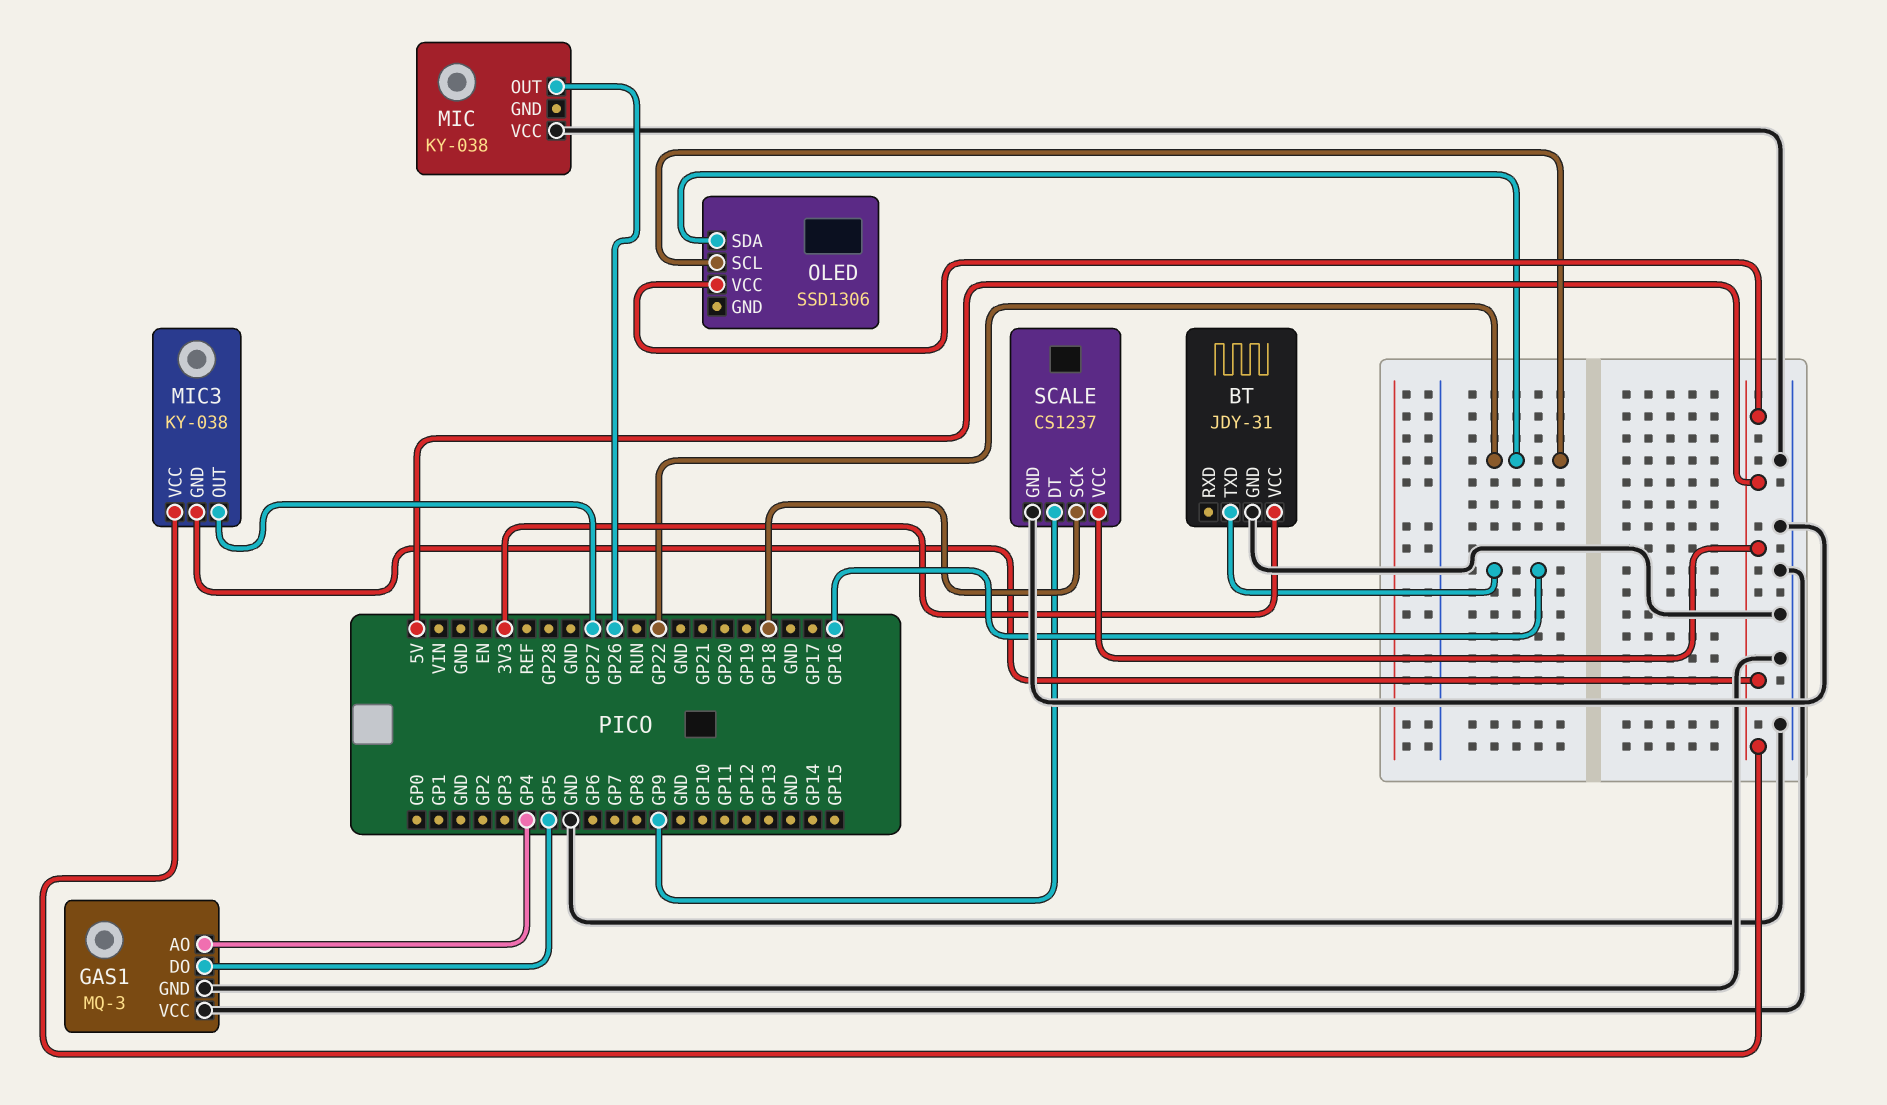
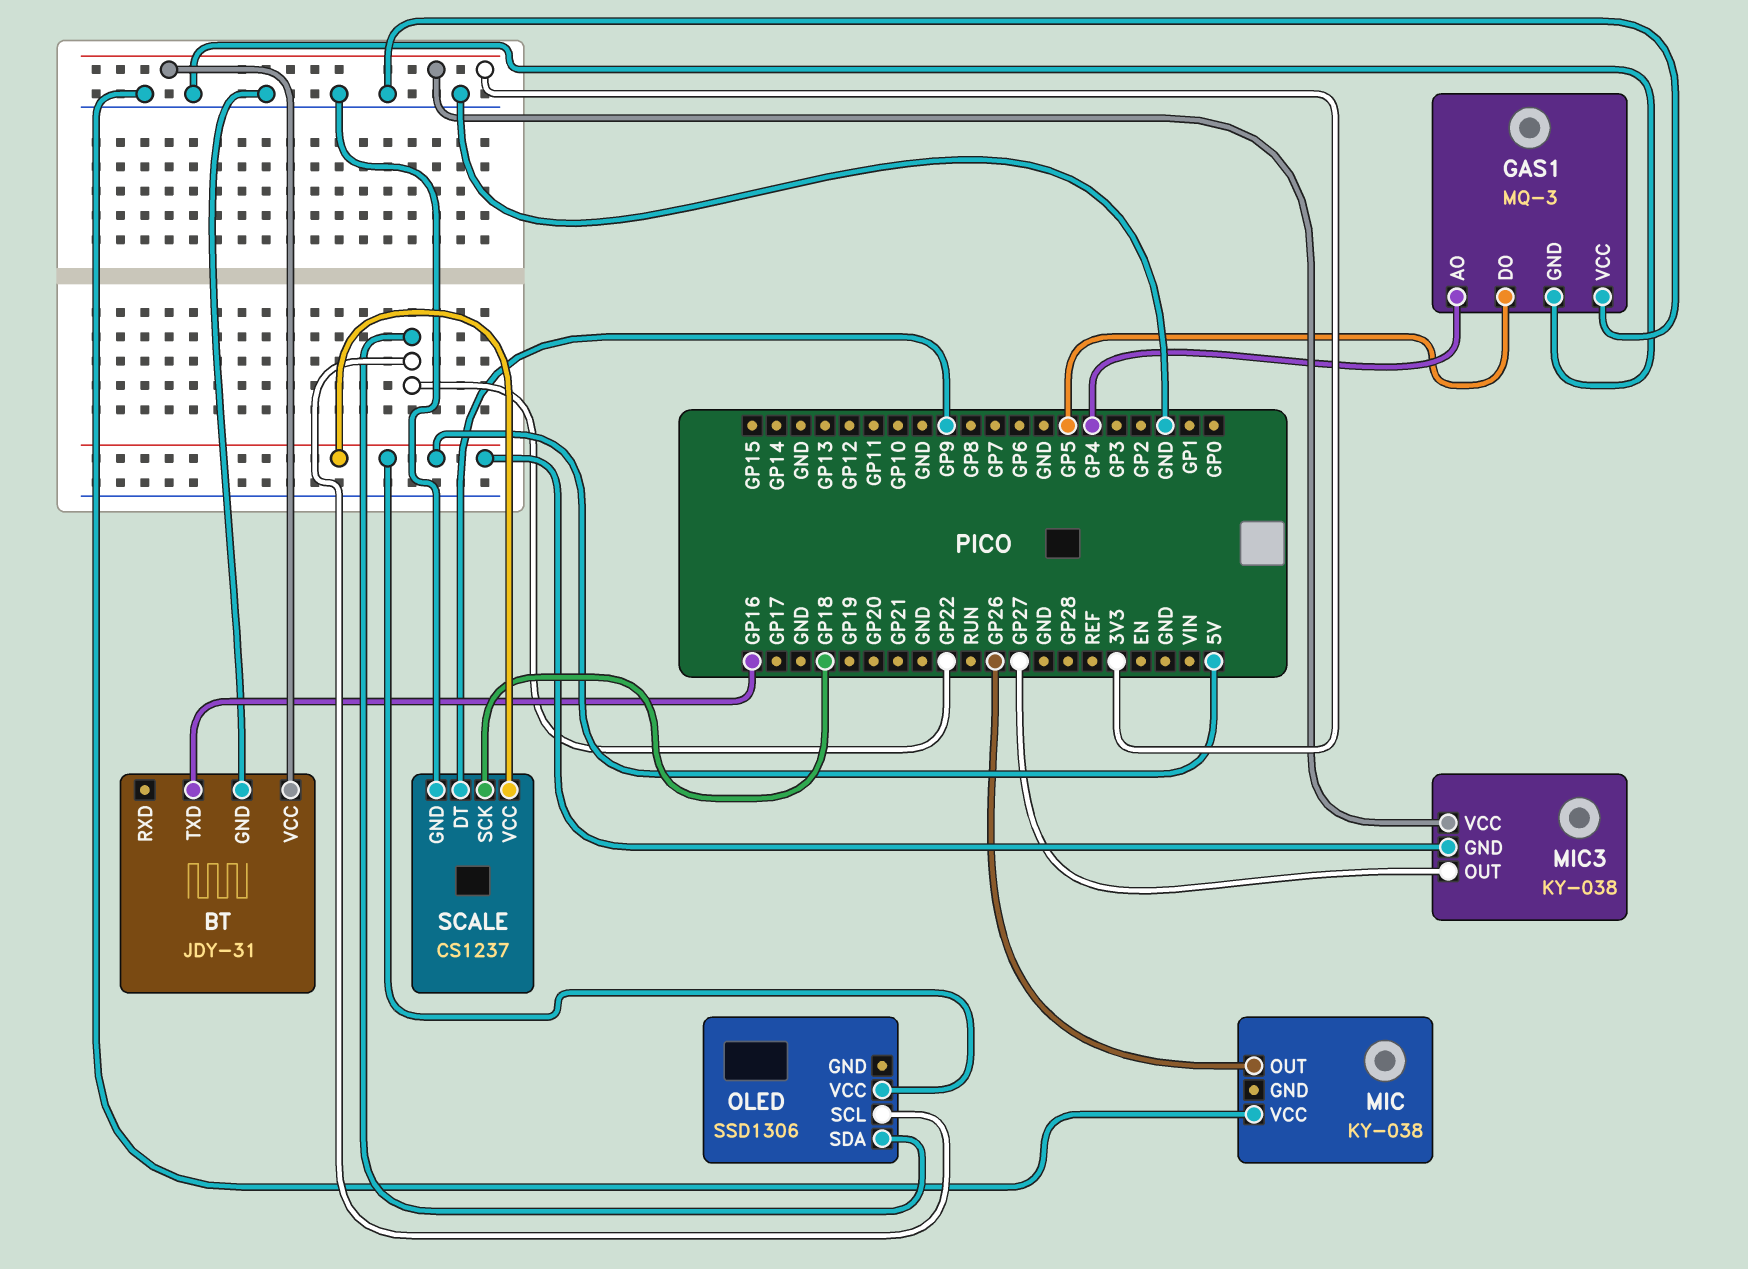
MIC3 pin VCC: 5V -> 3V3

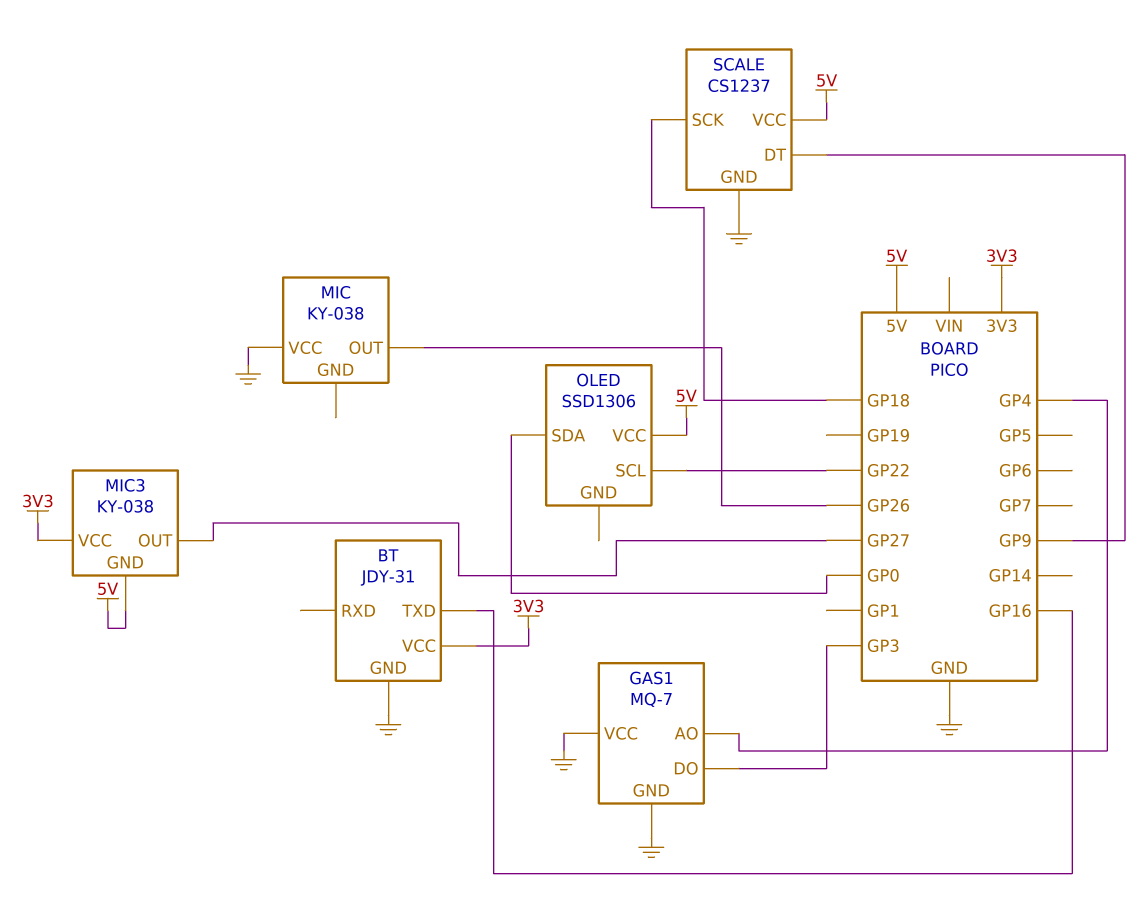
GAS1: MQ-3 -> MQ-7
GAS1 pin DO: GP5 -> GP3
OLED pin SDA: GP22 -> GP0

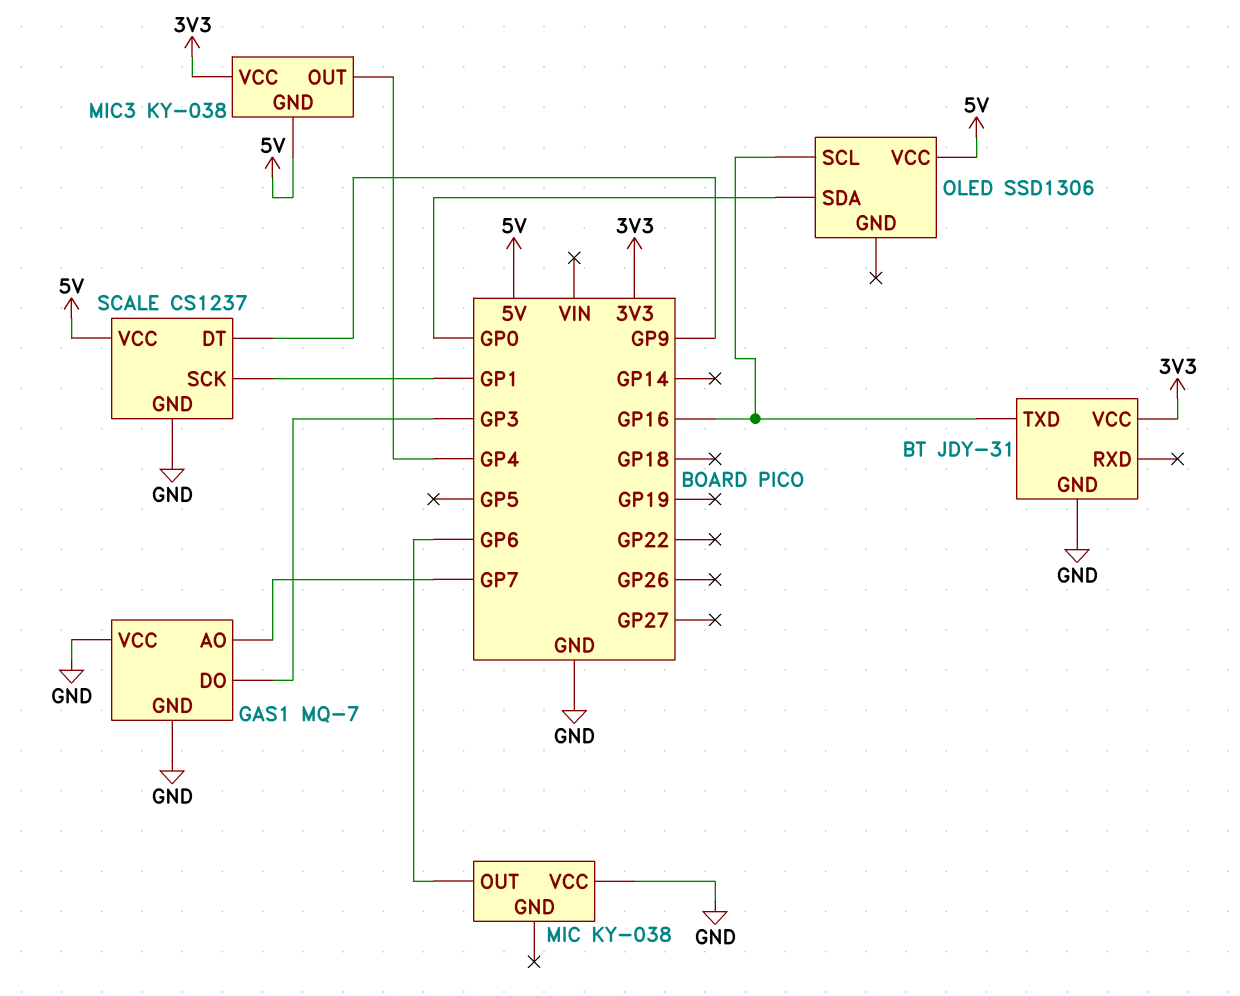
GAS1 pin AO: GP4 -> GP7
MIC pin OUT: GP26 -> GP6
MIC3 pin OUT: GP27 -> GP4
OLED pin SCL: GP22 -> GP16
SCALE pin SCK: GP18 -> GP1

